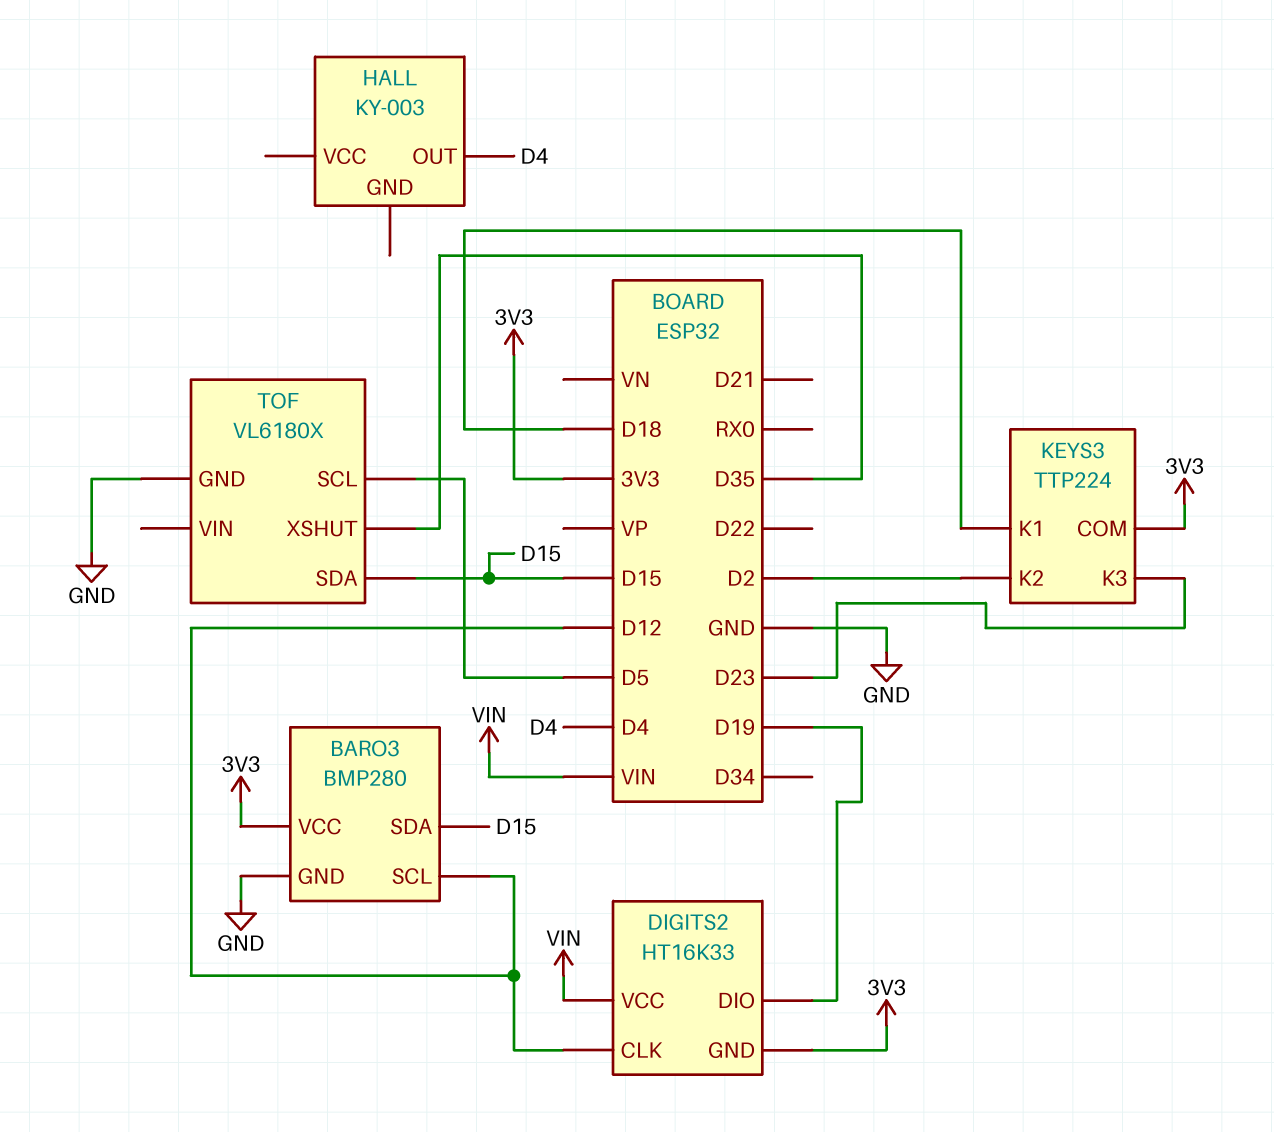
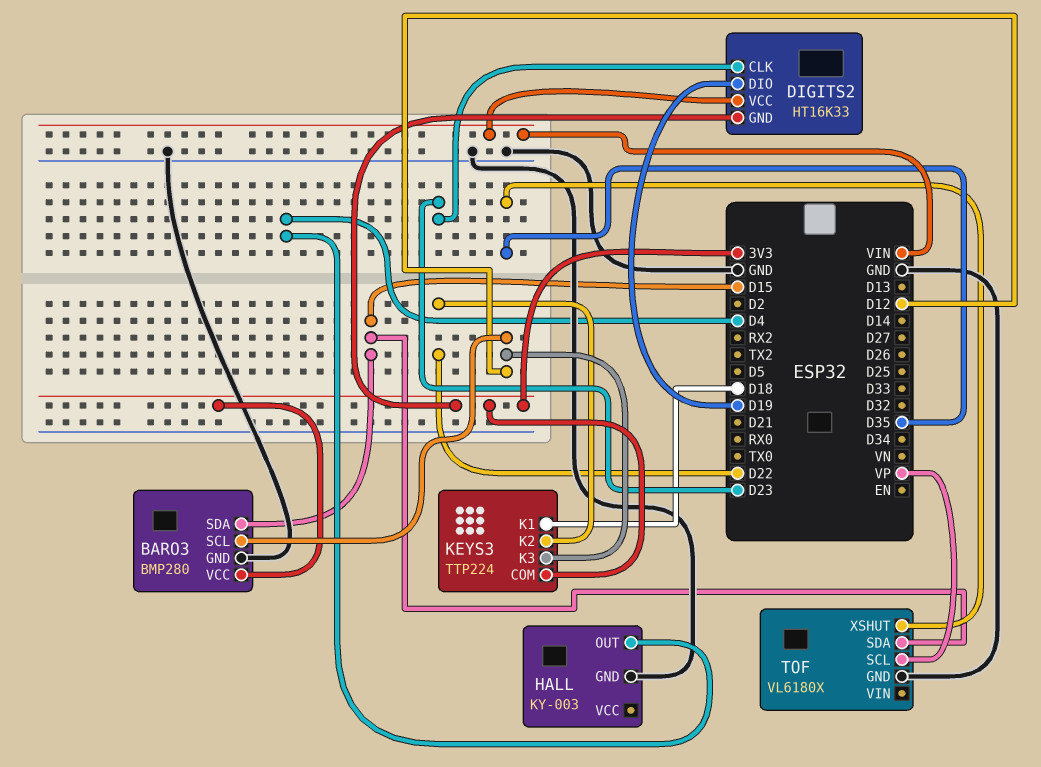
DIGITS2 pin CLK: D12 -> D23
HALL pin GND: none -> GND
KEYS3 pin K2: D2 -> D22
KEYS3 pin K3: D23 -> D12
TOF pin SCL: D5 -> VP

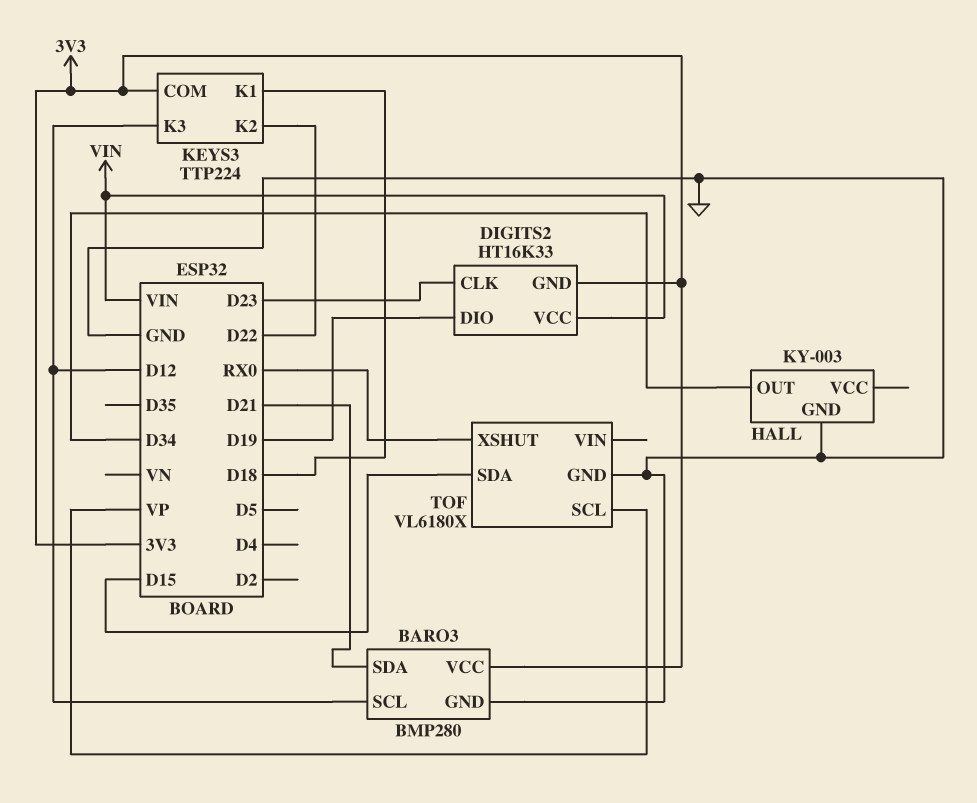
BARO3 pin SDA: D15 -> D21
HALL pin OUT: D4 -> D34
TOF pin XSHUT: D35 -> RX0

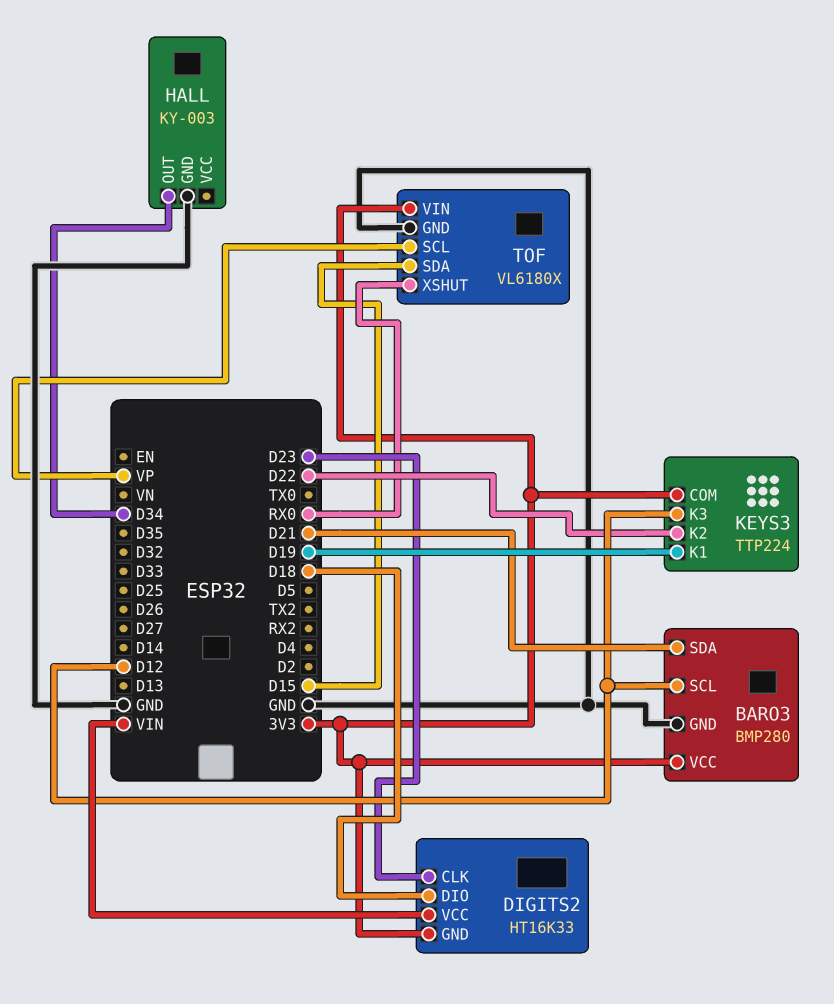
DIGITS2 pin DIO: D19 -> D18
KEYS3 pin K1: D18 -> D19
TOF pin VIN: none -> 3V3

